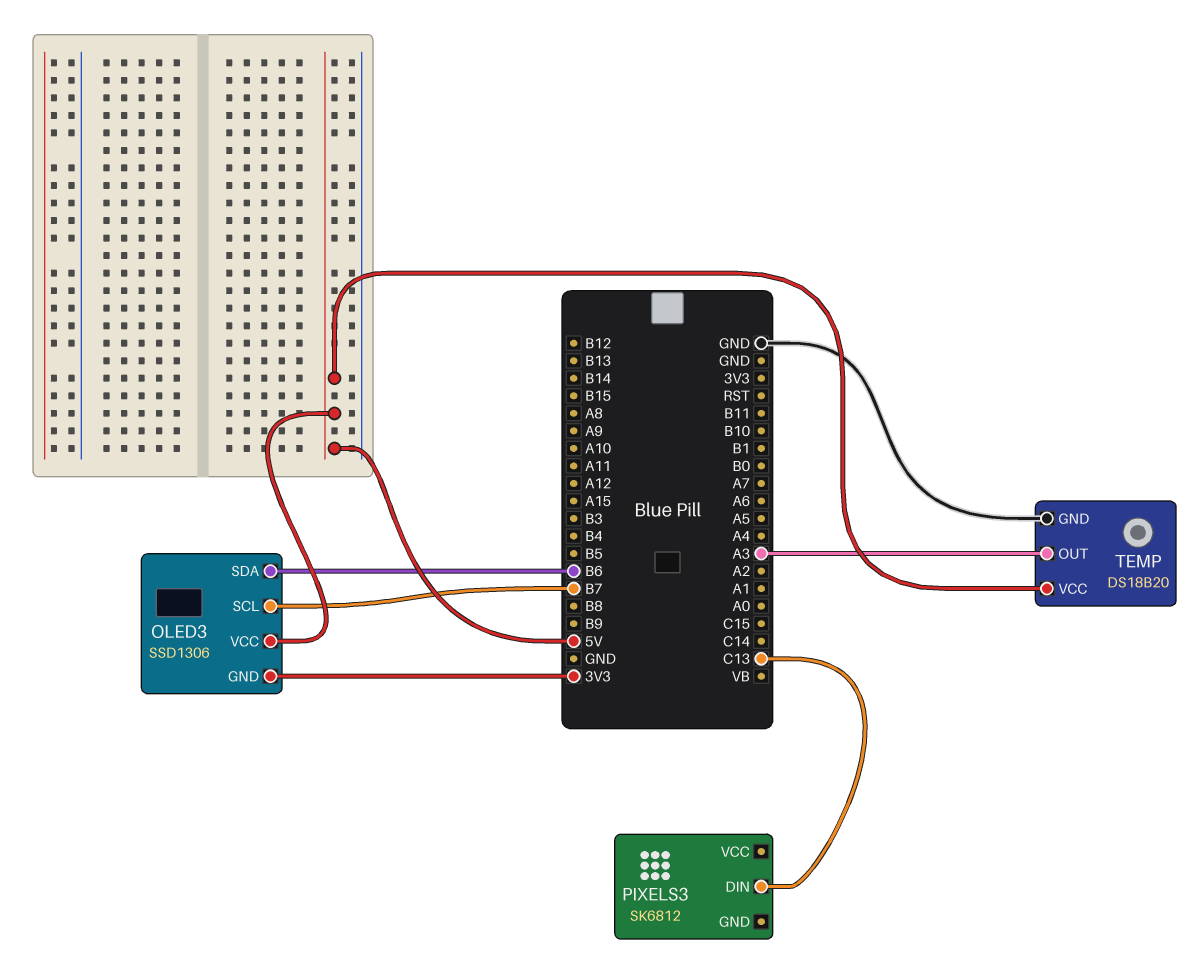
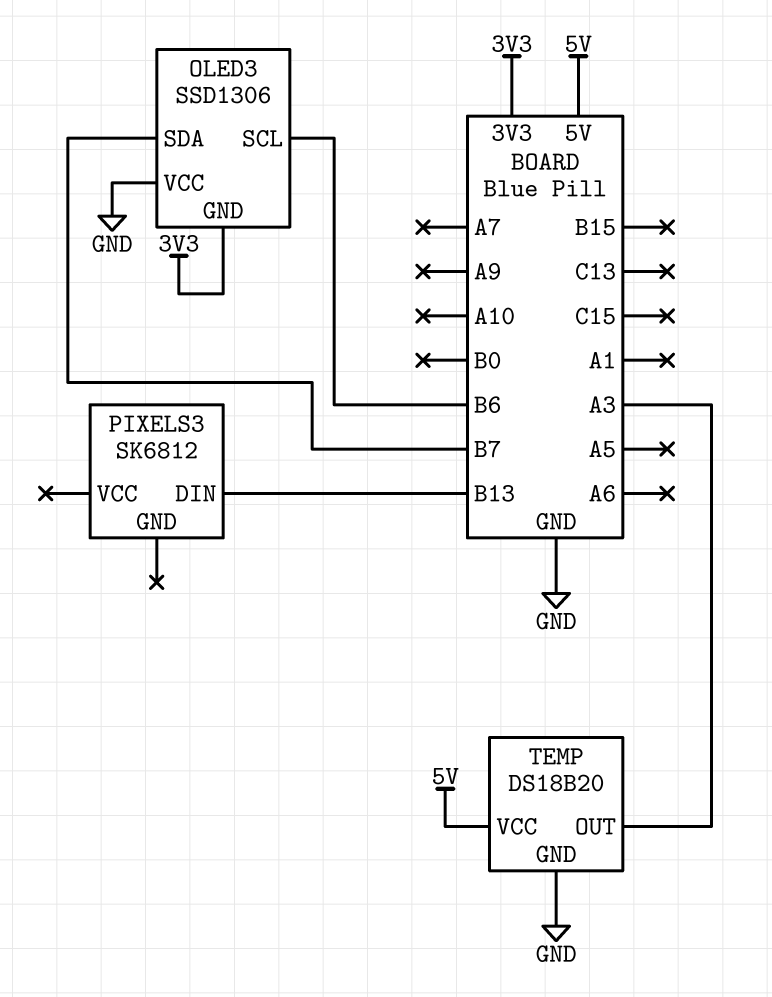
OLED3 pin SCL: B7 -> B6
OLED3 pin SDA: B6 -> B7
OLED3 pin VCC: 5V -> GND
PIXELS3 pin DIN: C13 -> B13

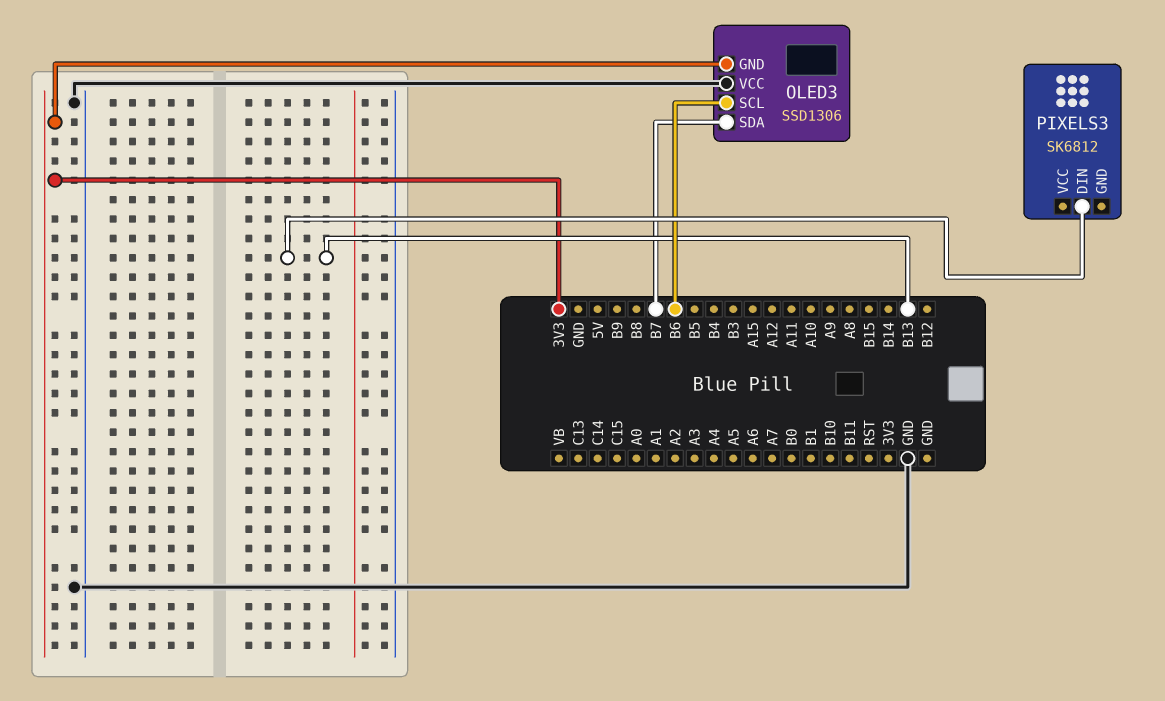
TEMP: DS18B20 -> none
TEMP pin GND: GND -> none
TEMP pin OUT: A3 -> none
TEMP pin VCC: 5V -> none

